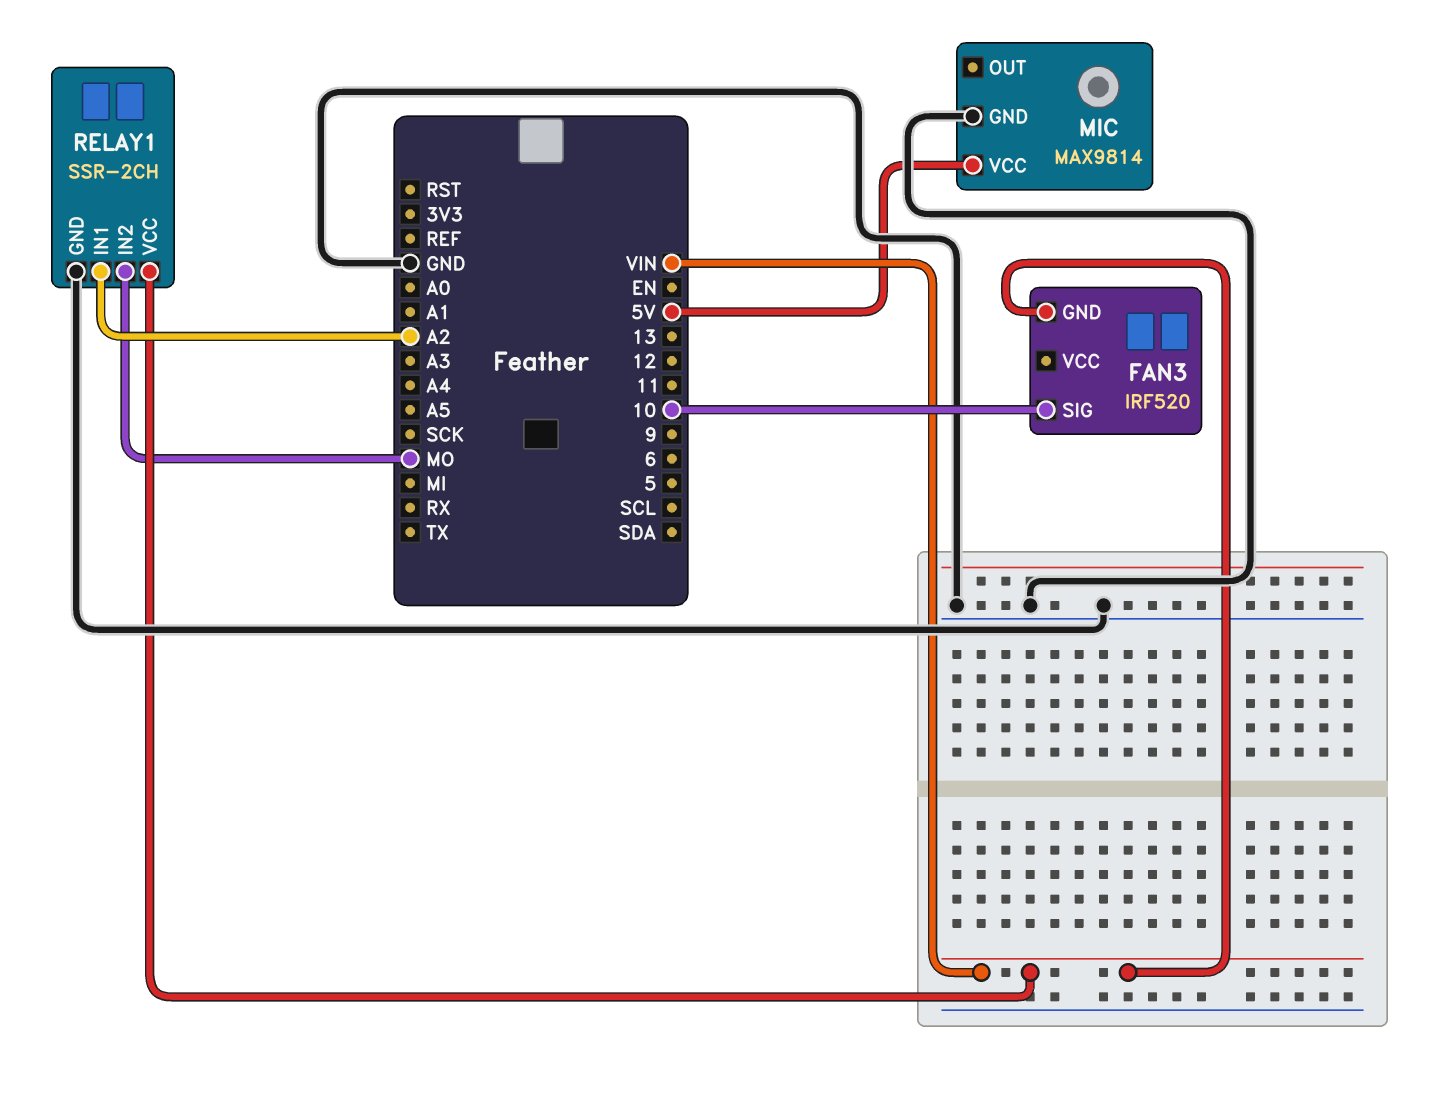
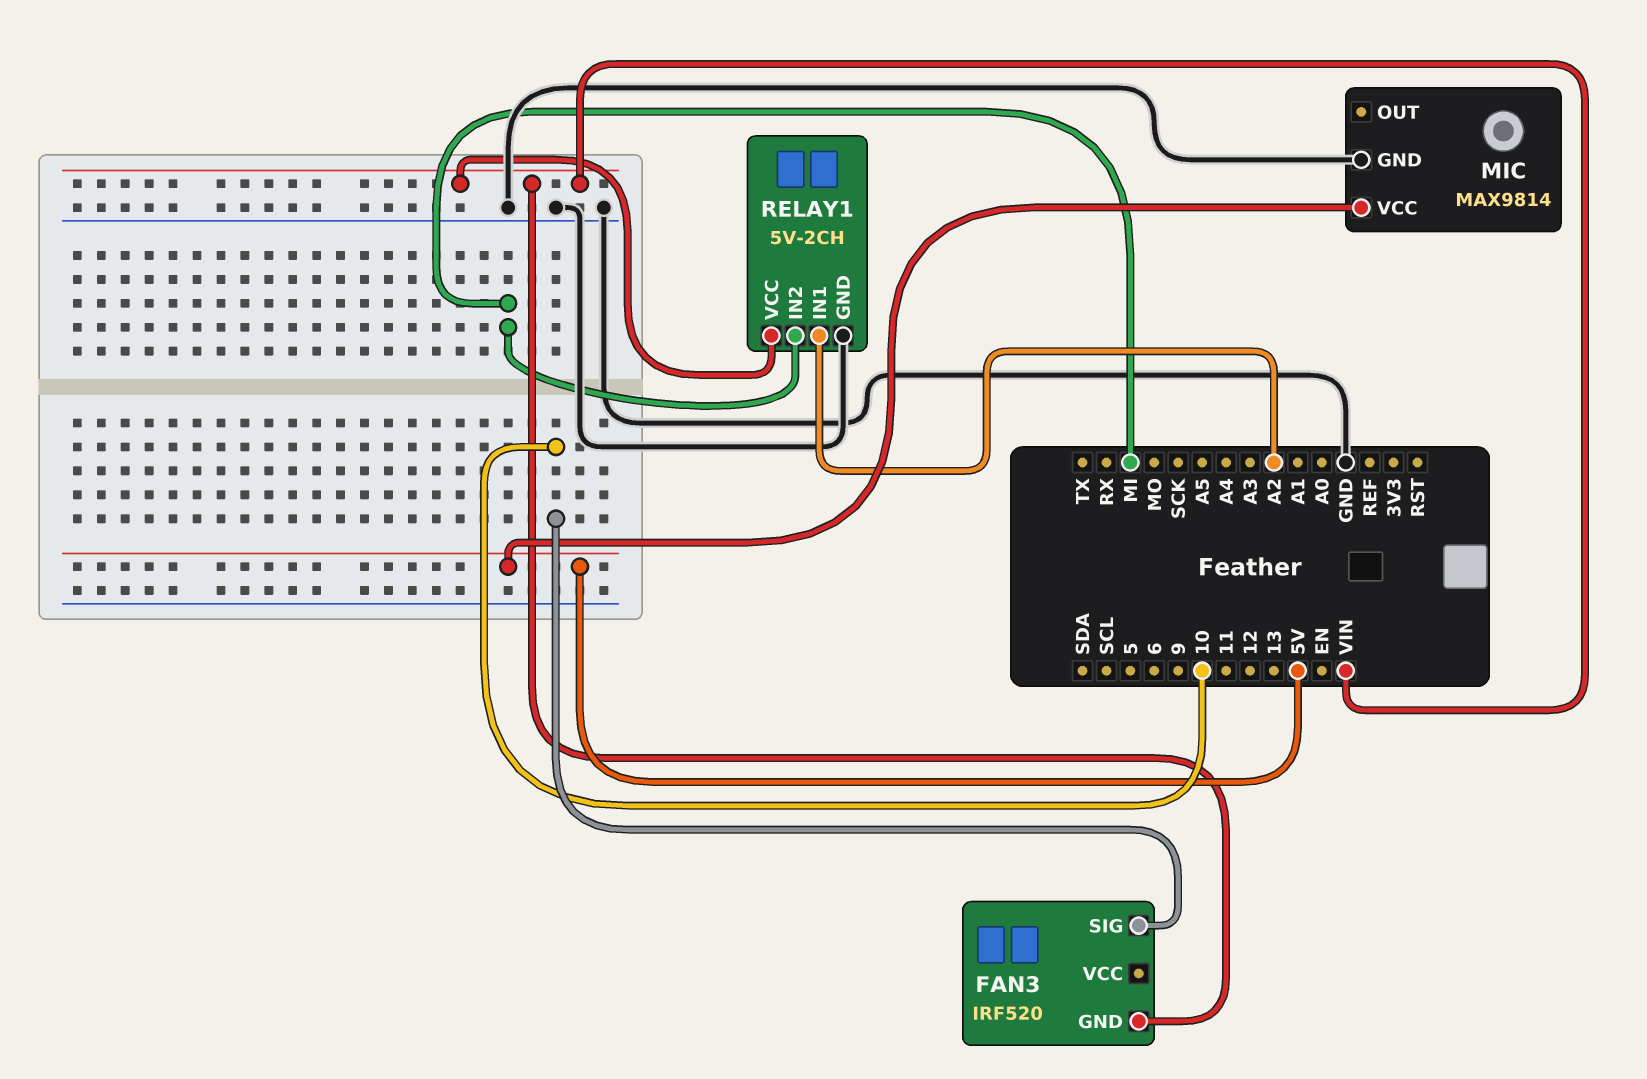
RELAY1: SSR-2CH -> 5V-2CH
RELAY1 pin IN2: MO -> MI

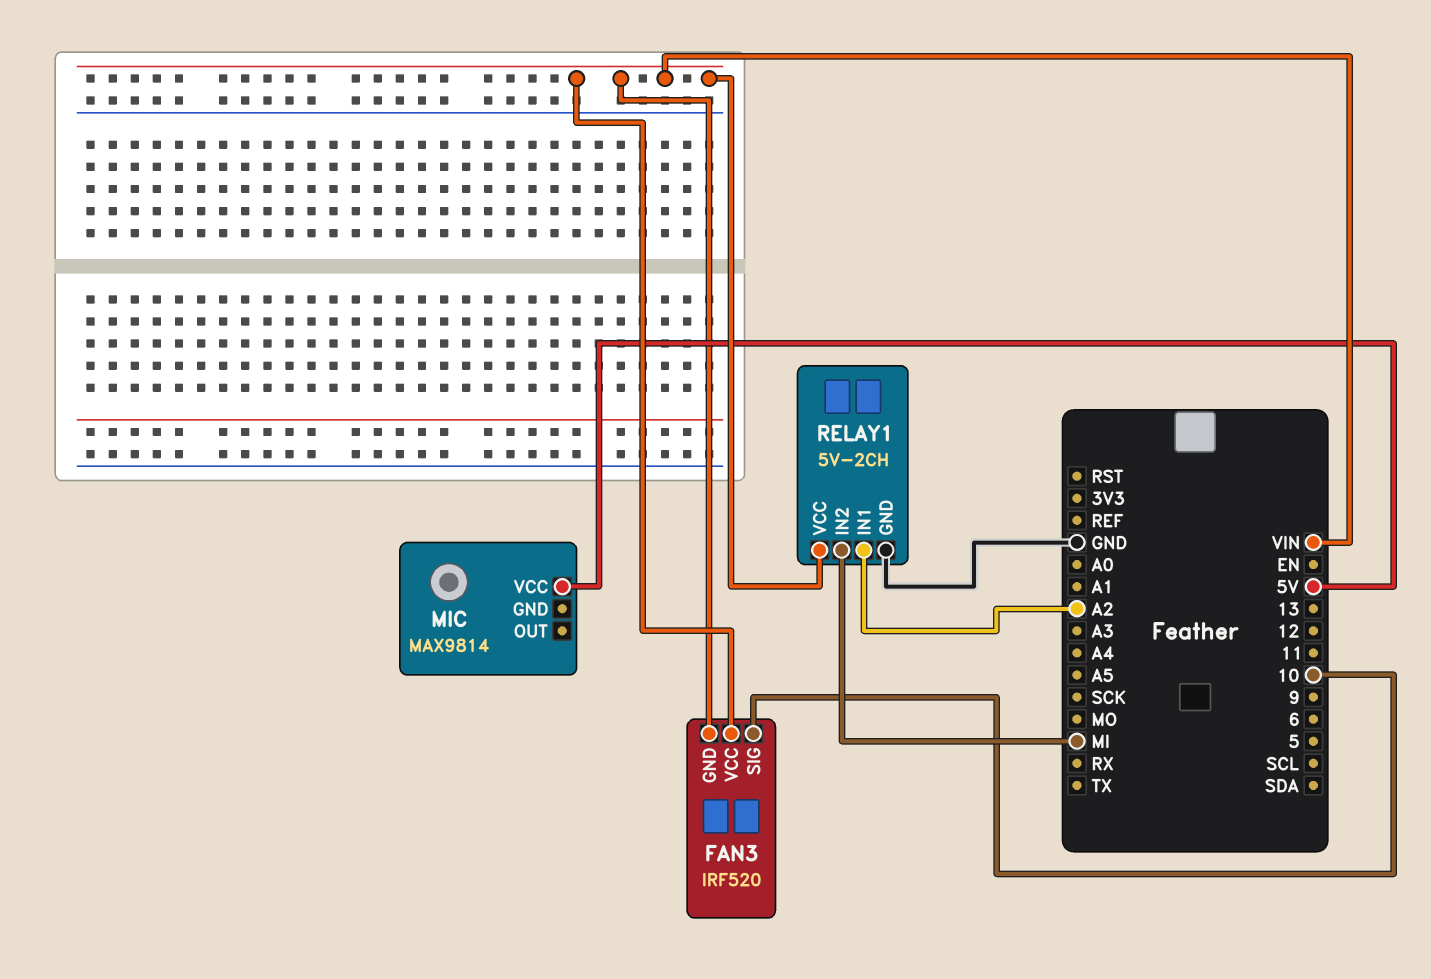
FAN3 pin VCC: none -> VIN
MIC pin GND: GND -> none

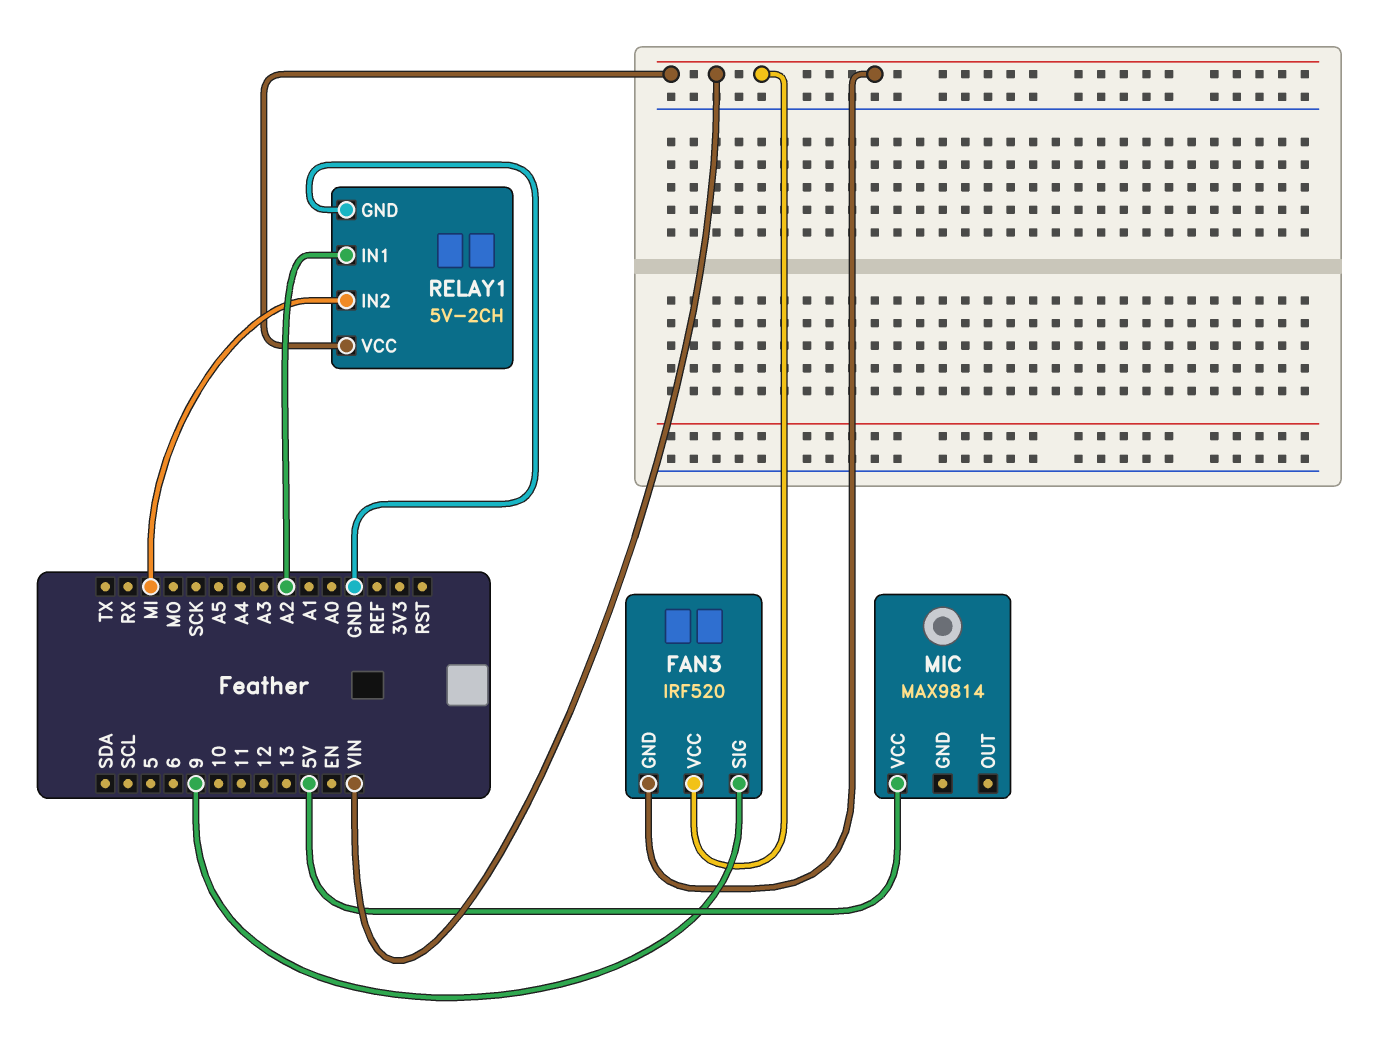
FAN3 pin SIG: 10 -> 9

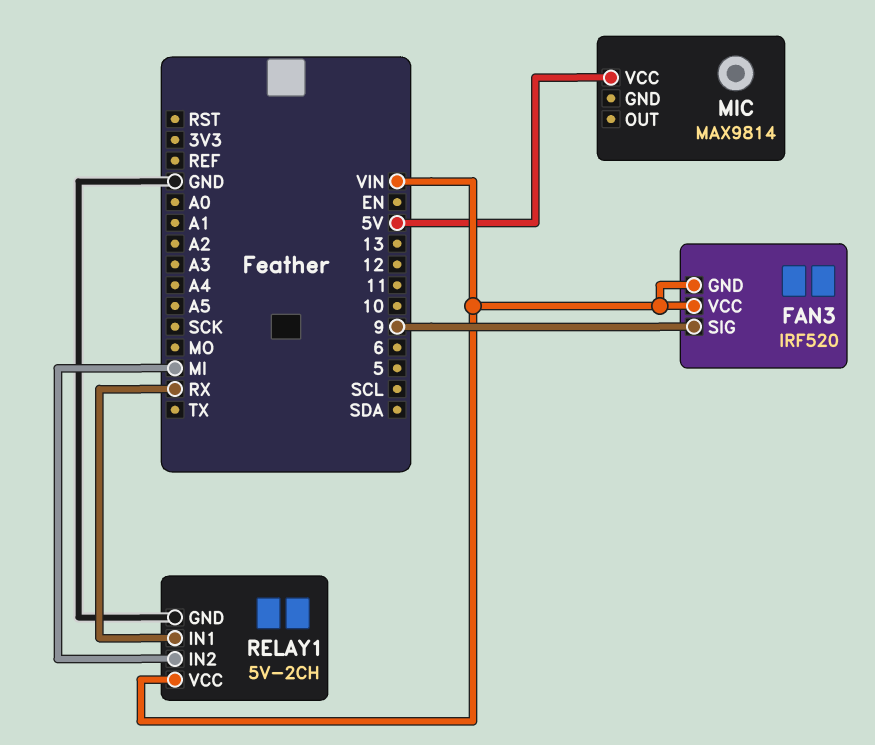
RELAY1 pin IN1: A2 -> RX

